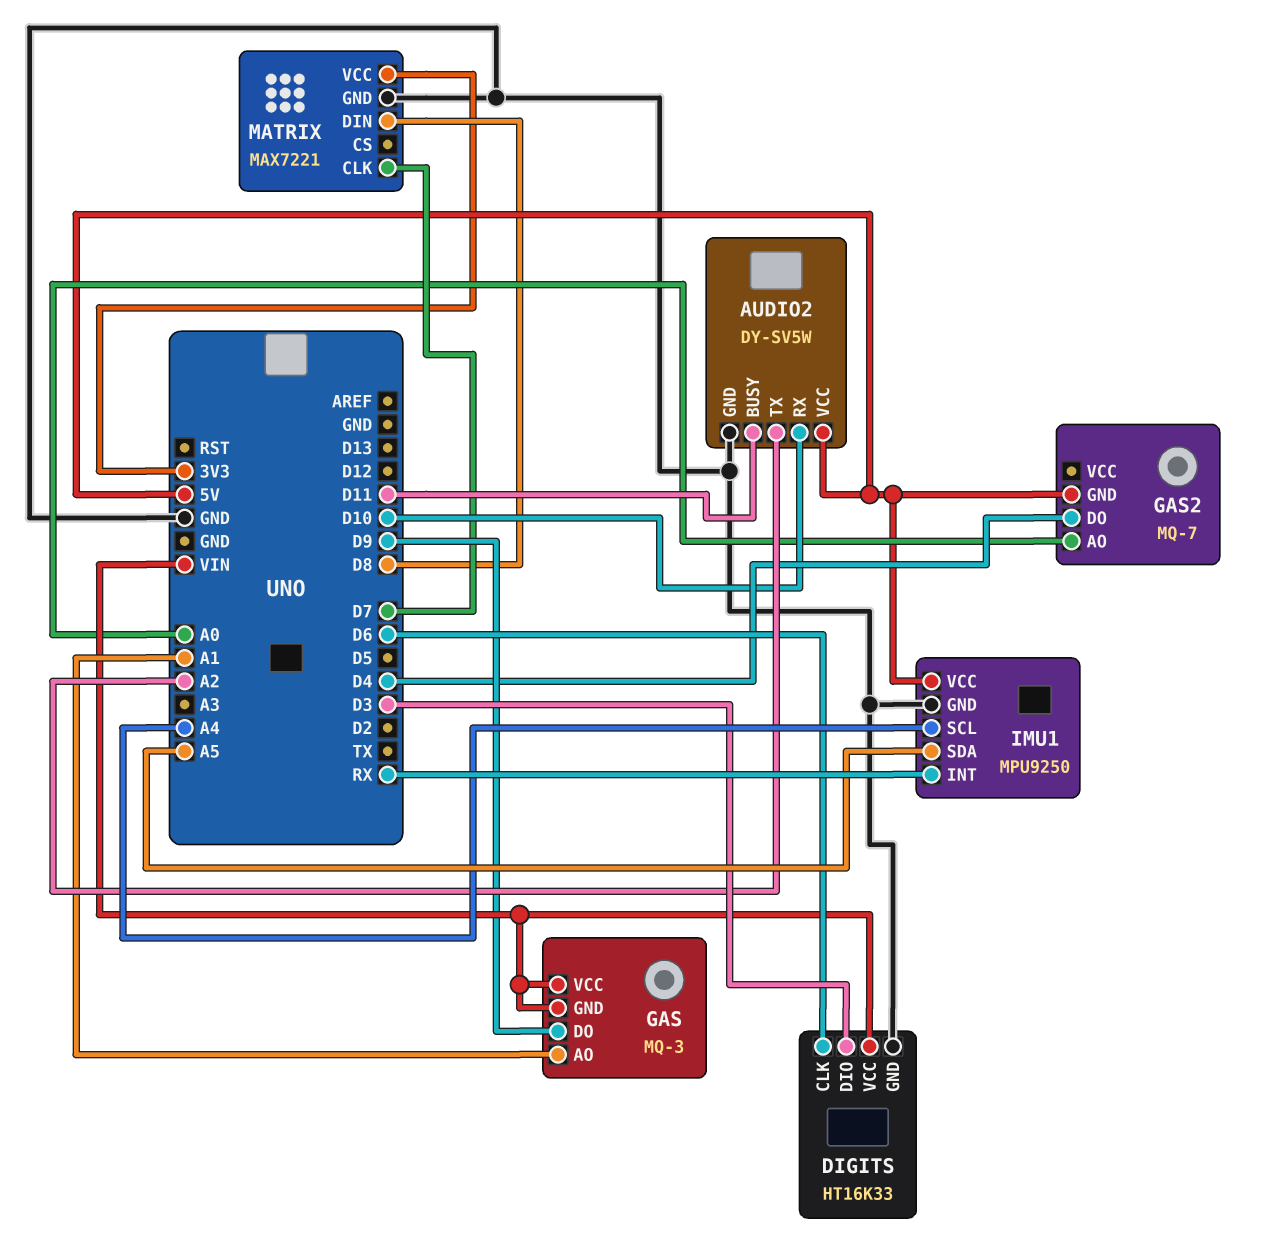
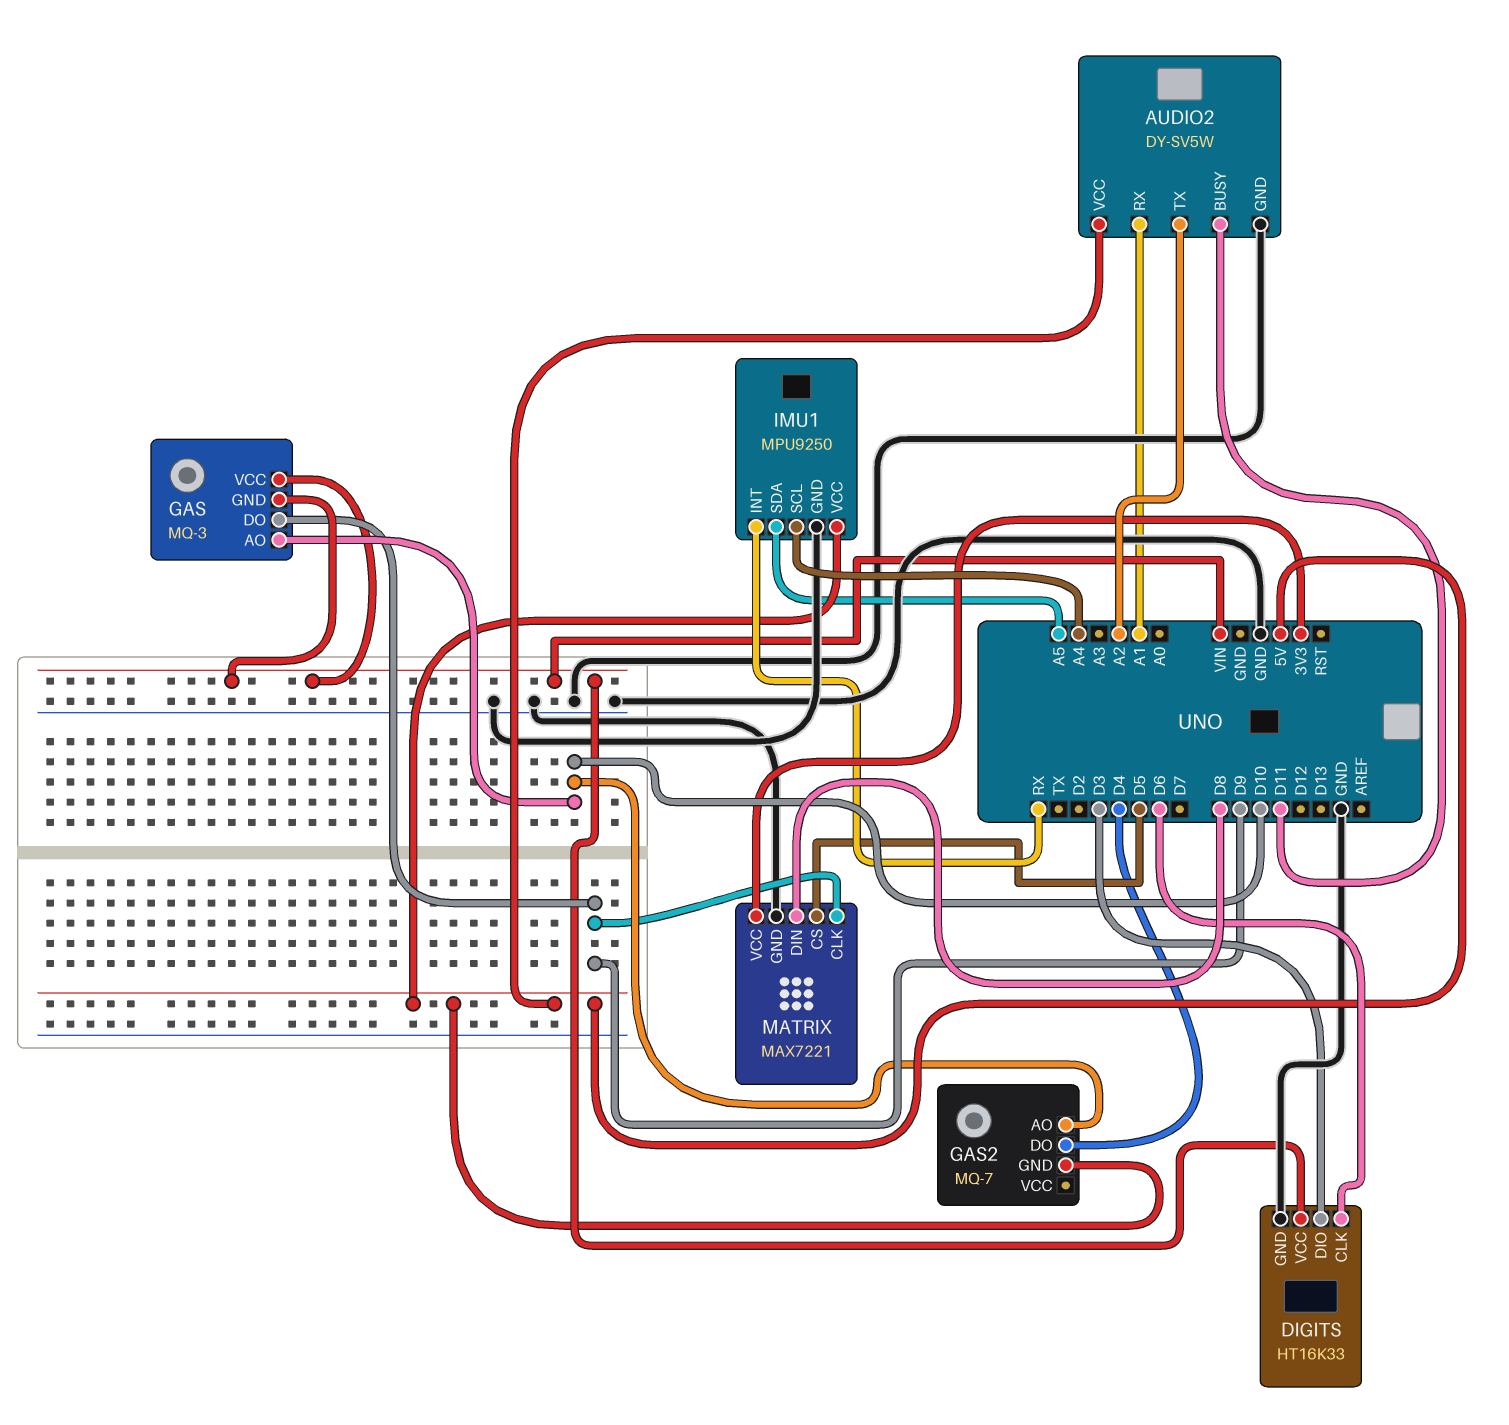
AUDIO2 pin RX: D10 -> A1
GAS pin AO: A1 -> D10
GAS2 pin AO: A0 -> D10
MATRIX pin CLK: D7 -> D9
MATRIX pin CS: none -> D5

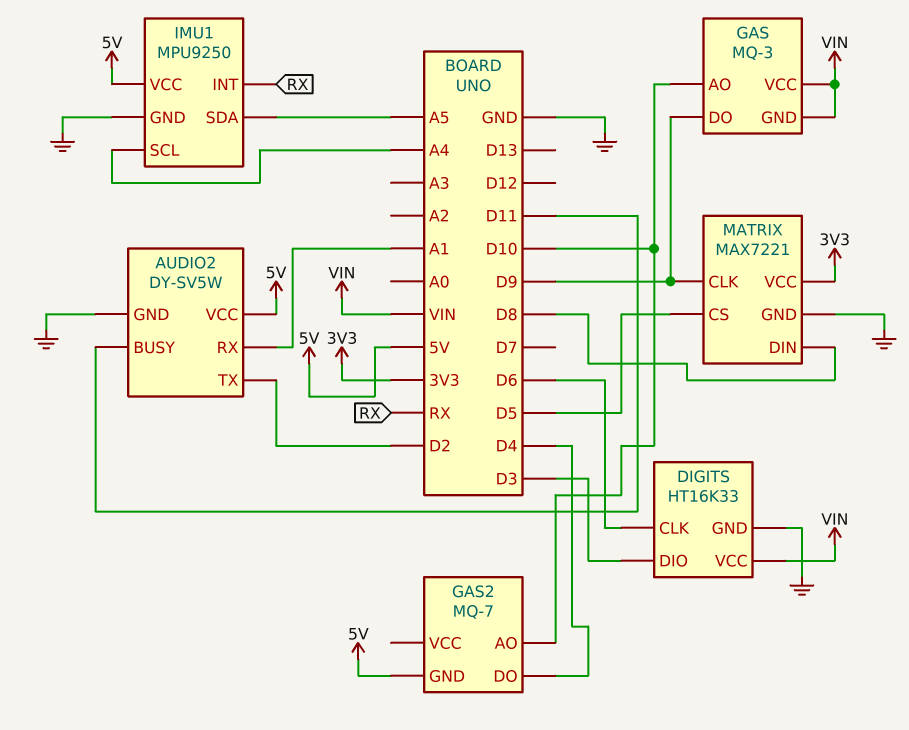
AUDIO2 pin TX: A2 -> D2

